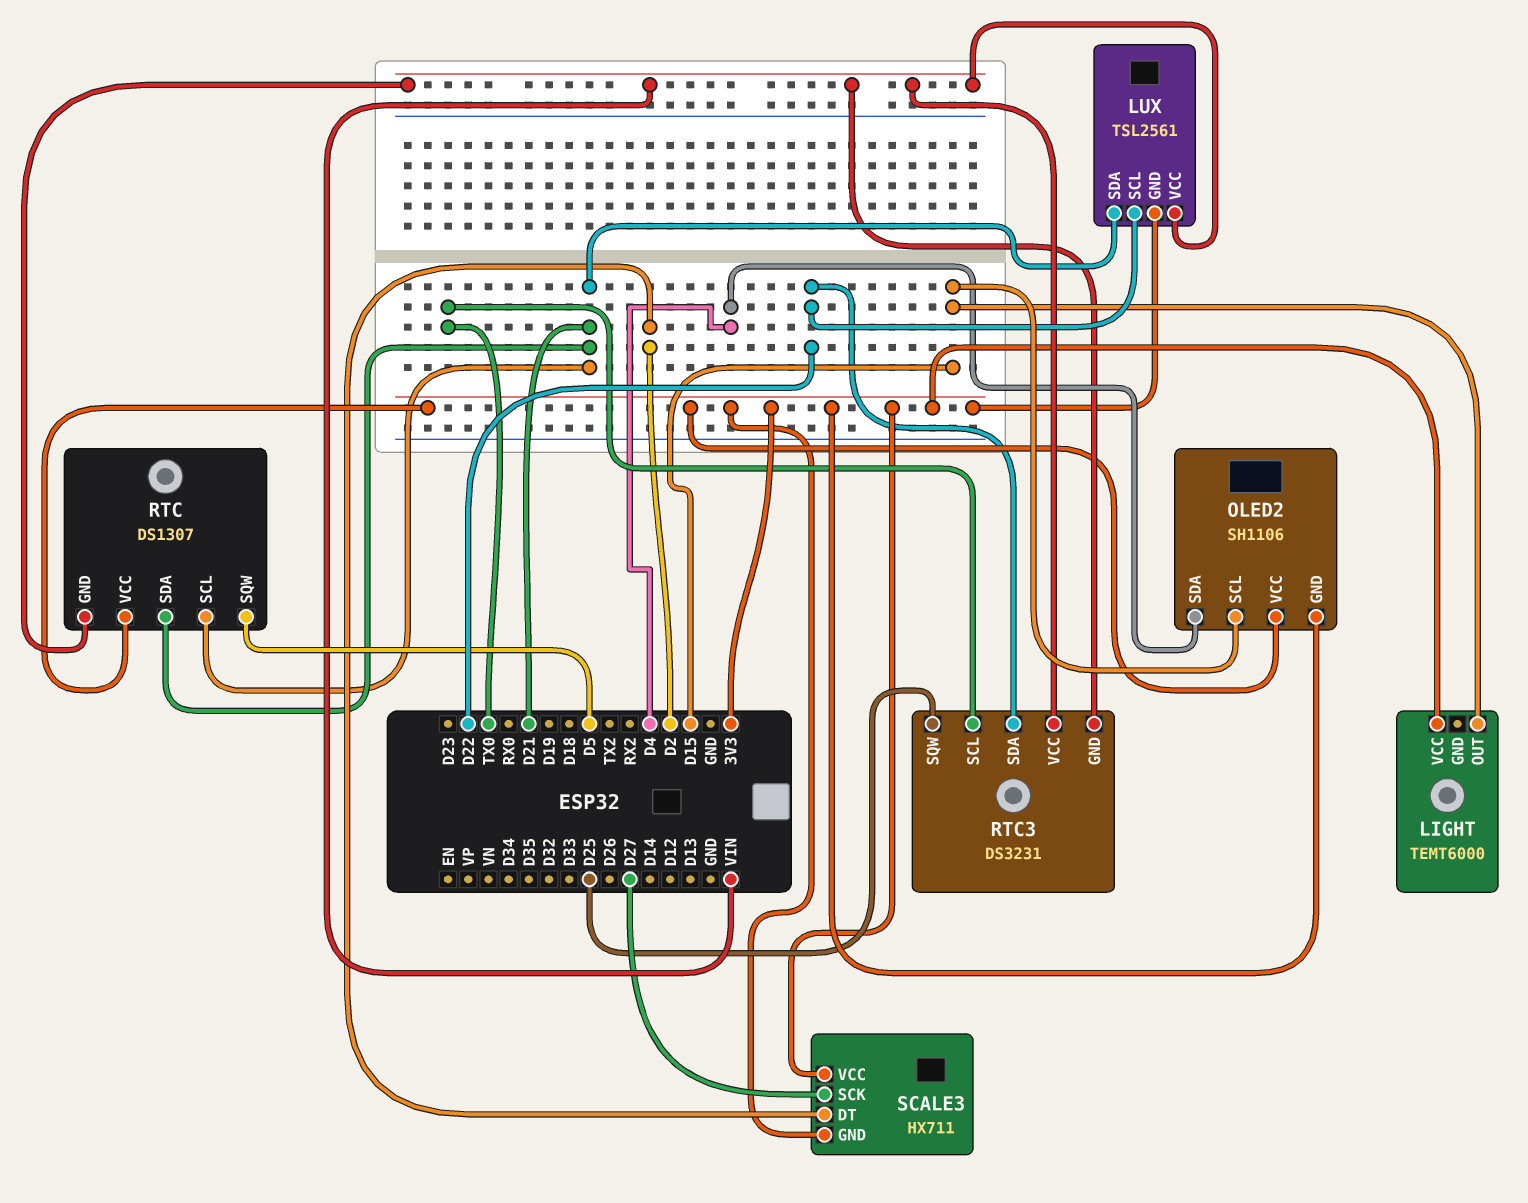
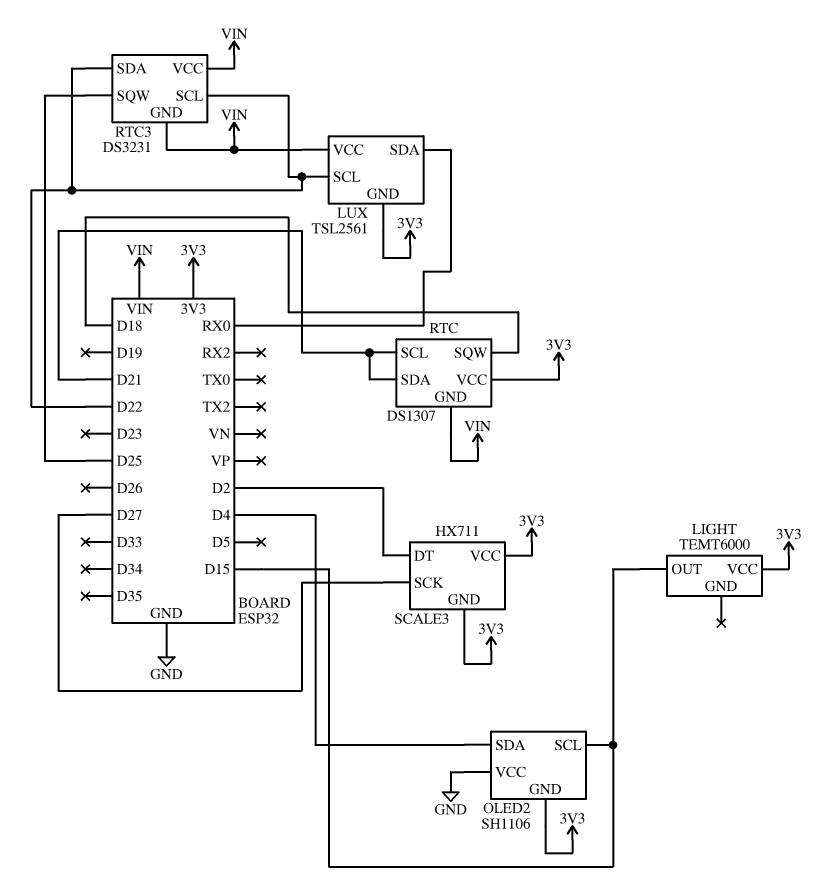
LUX pin SDA: D21 -> RX0
OLED2 pin VCC: 3V3 -> GND
RTC pin SQW: D5 -> D18
RTC3 pin SCL: TX0 -> D22

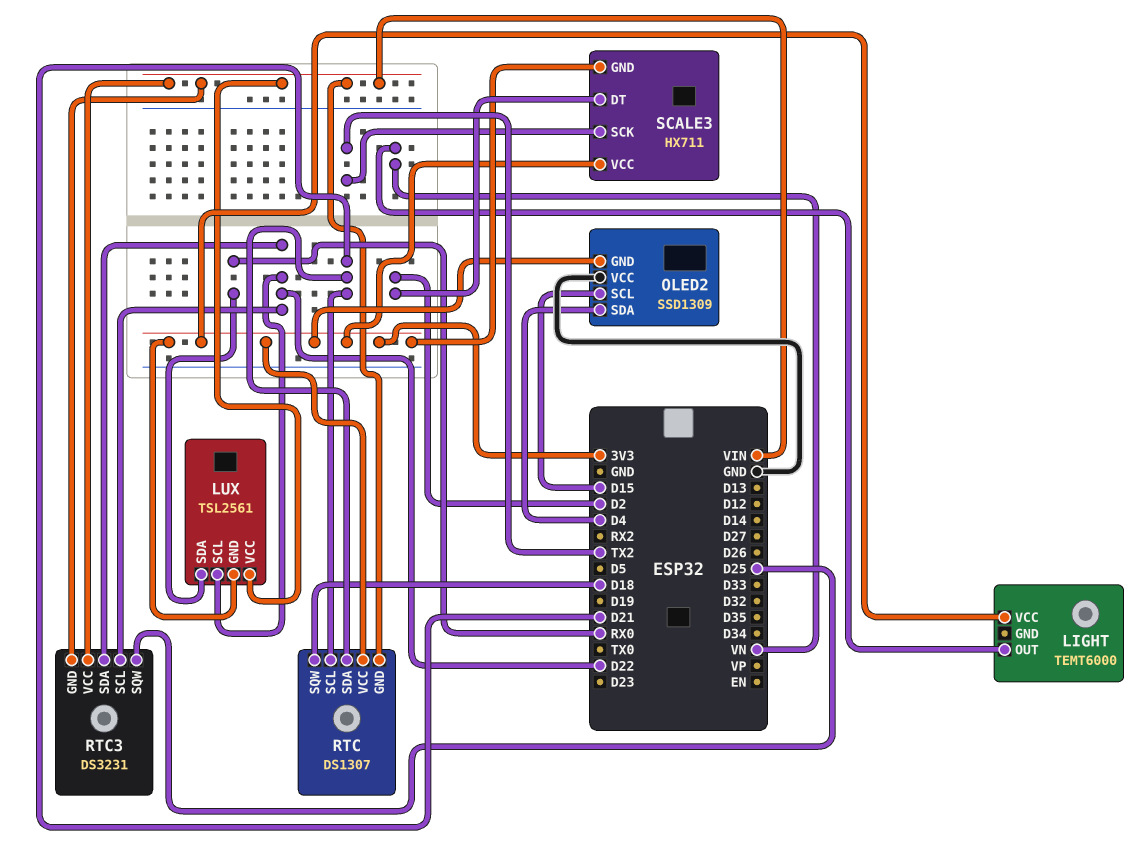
LIGHT pin OUT: D15 -> VN
OLED2: SH1106 -> SSD1309
SCALE3 pin SCK: D27 -> TX2

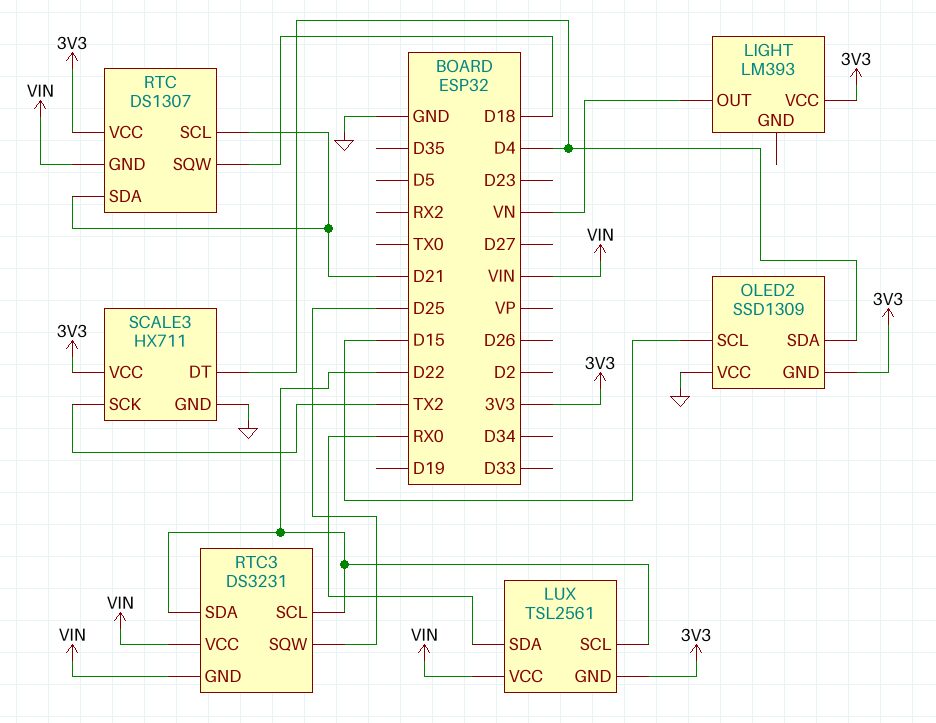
LIGHT: TEMT6000 -> LM393
SCALE3 pin DT: D2 -> D4
SCALE3 pin GND: 3V3 -> GND

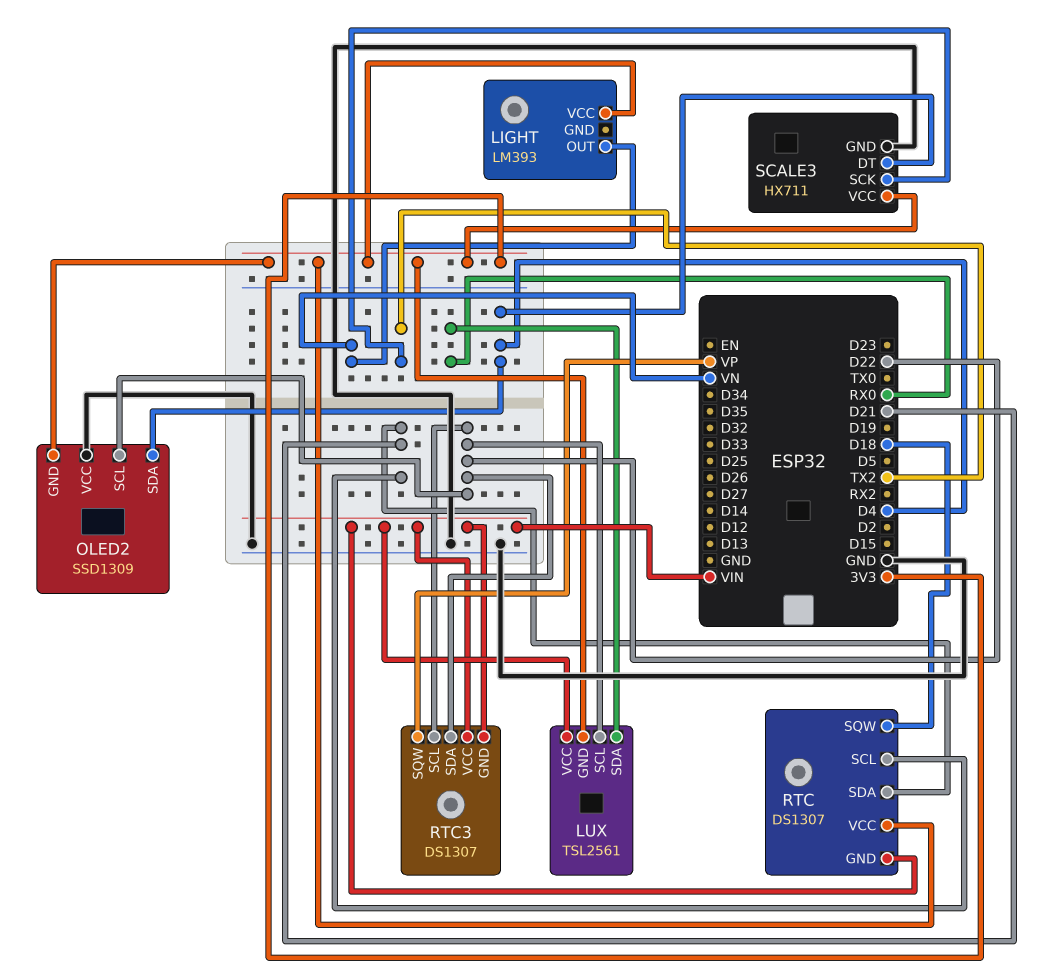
OLED2 pin SCL: D15 -> D22
RTC3: DS3231 -> DS1307
RTC3 pin SQW: D25 -> VP

